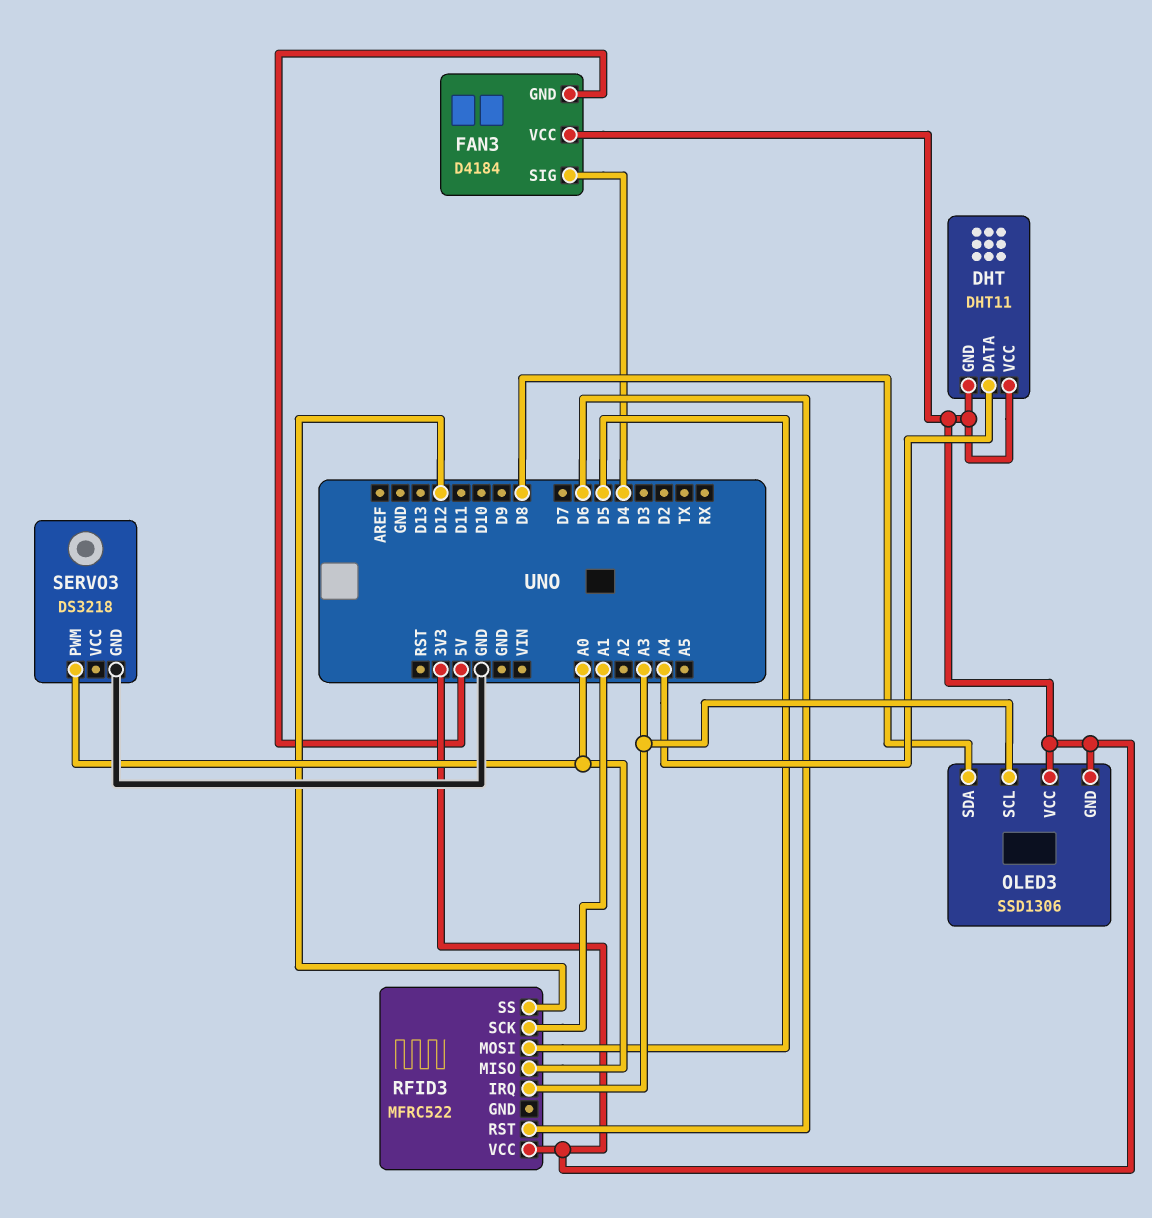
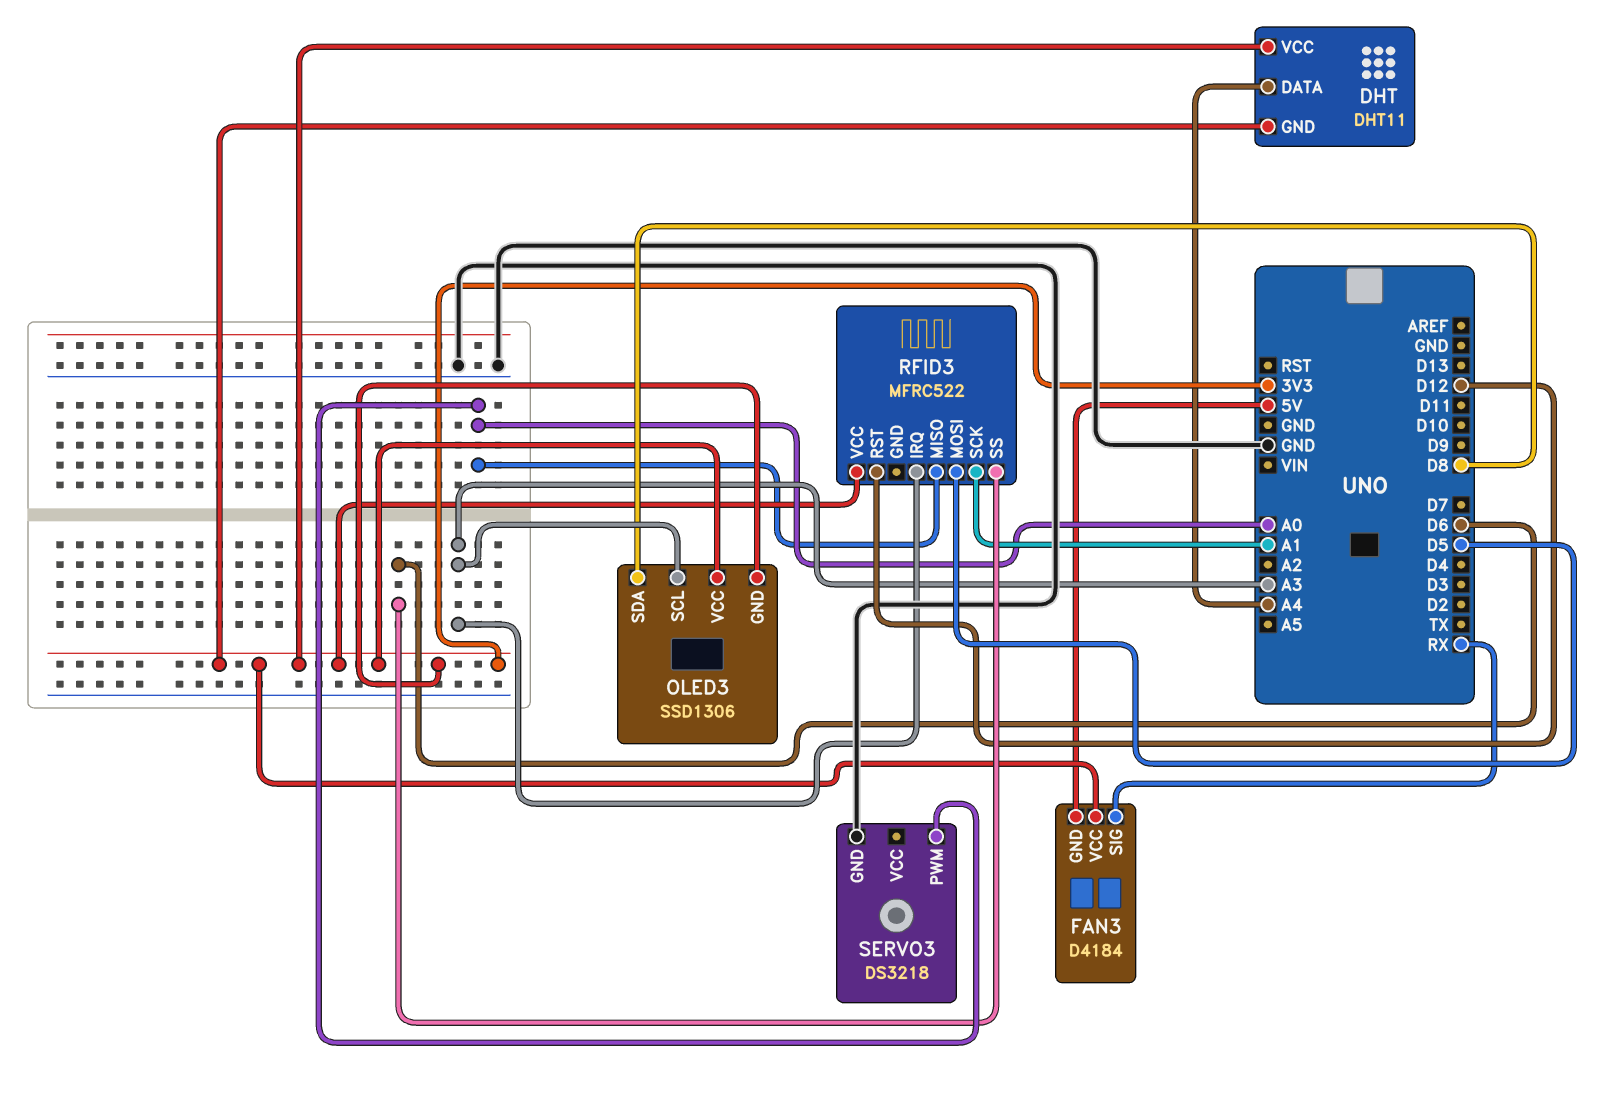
FAN3 pin SIG: D4 -> RX
RFID3 pin RST: D6 -> D12
RFID3 pin SS: D12 -> D6

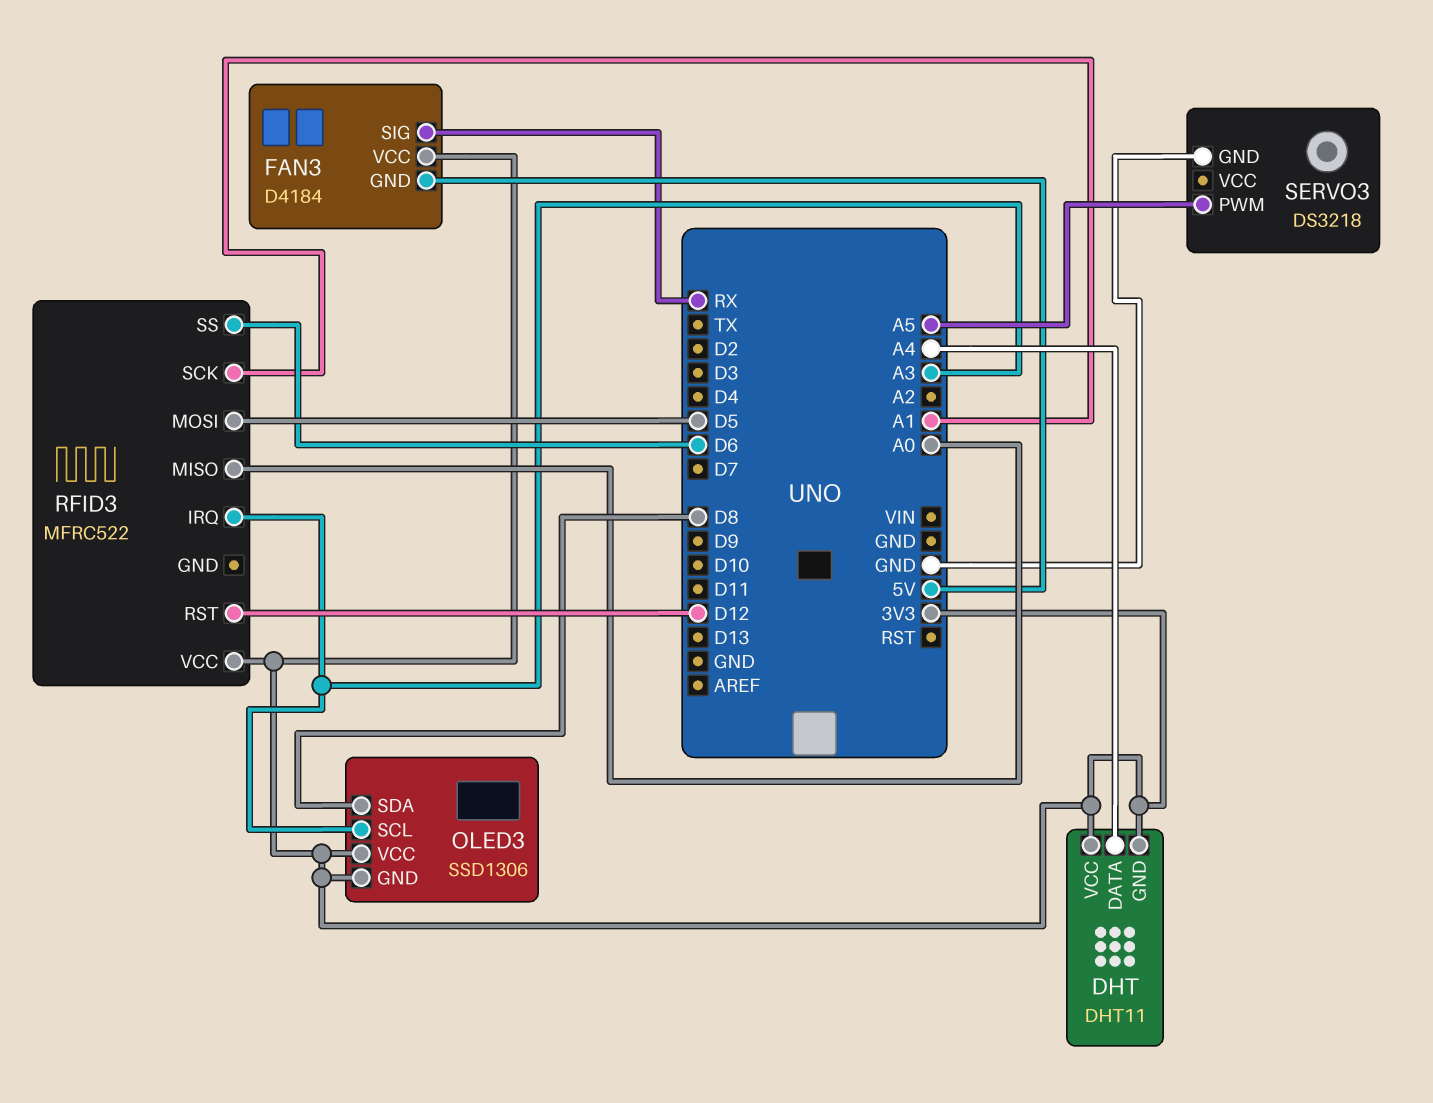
SERVO3 pin PWM: A0 -> A5

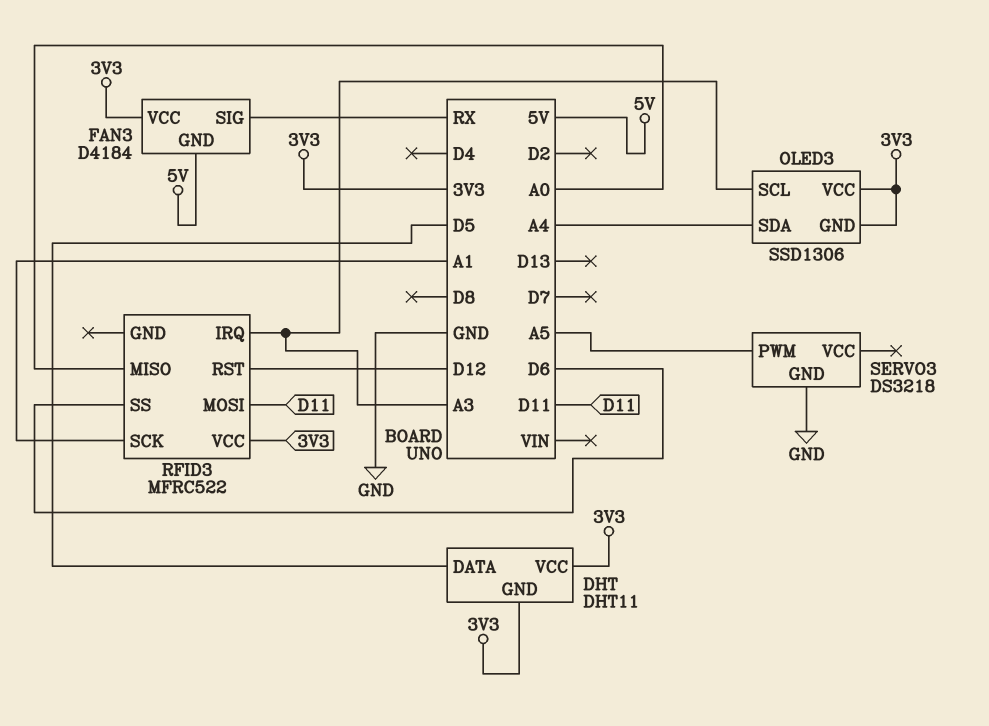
DHT pin DATA: A4 -> D5
OLED3 pin SDA: D8 -> A4
RFID3 pin MOSI: D5 -> D11

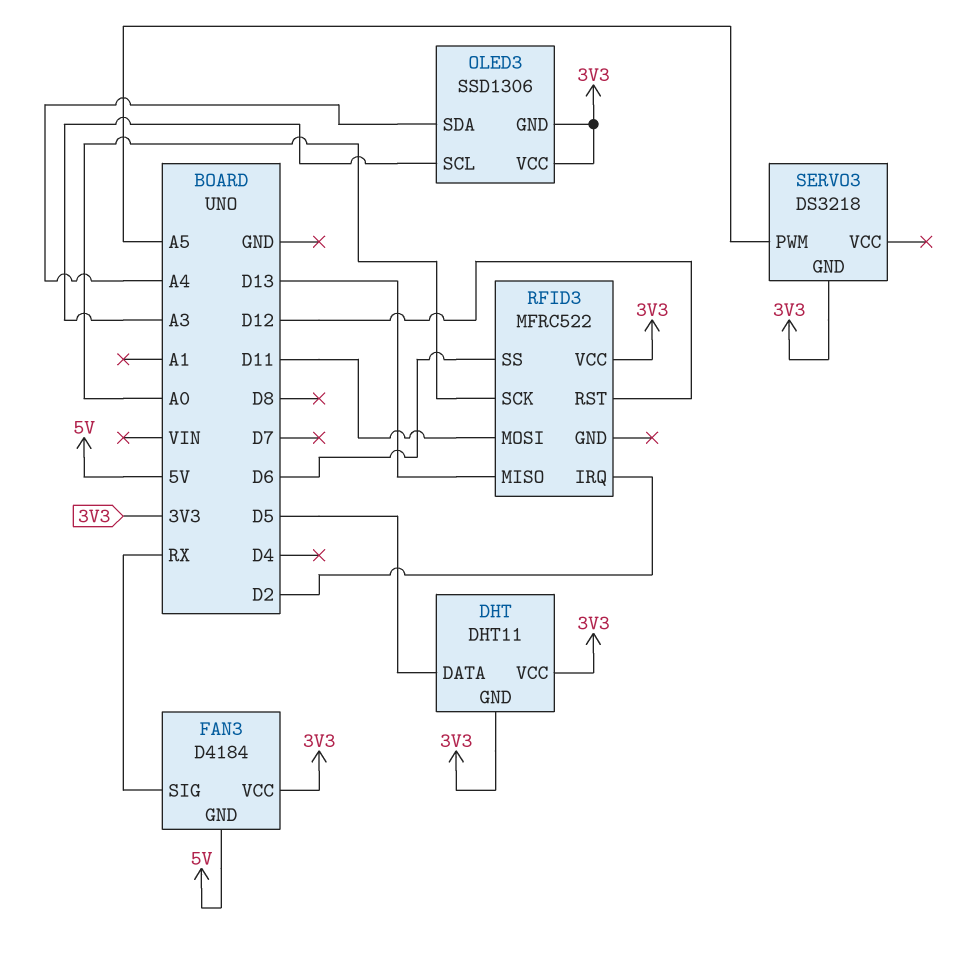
RFID3 pin IRQ: A3 -> D2
RFID3 pin MISO: A0 -> D13
RFID3 pin SCK: A1 -> A0
SERVO3 pin GND: GND -> 3V3

